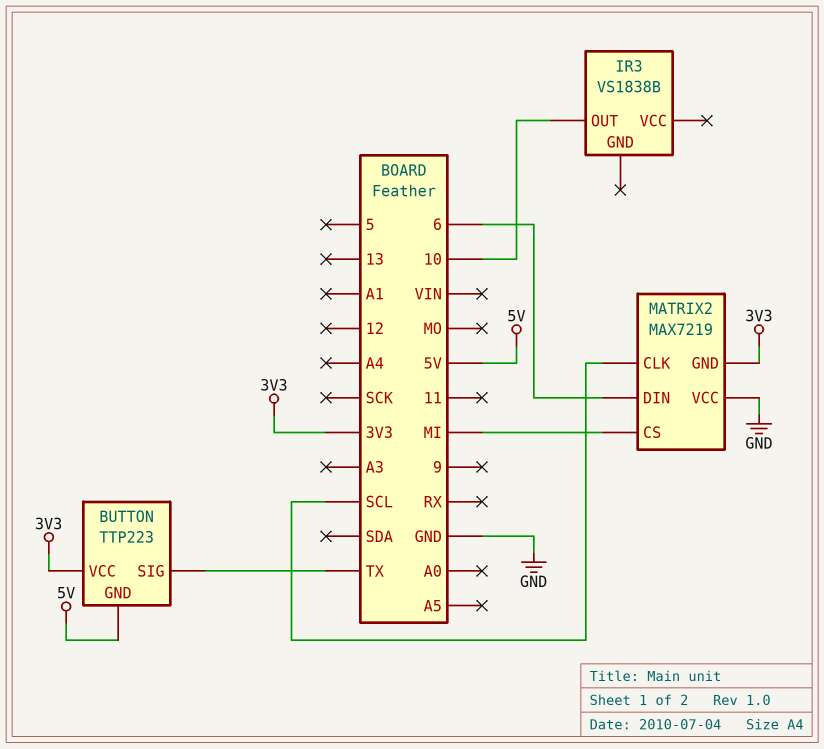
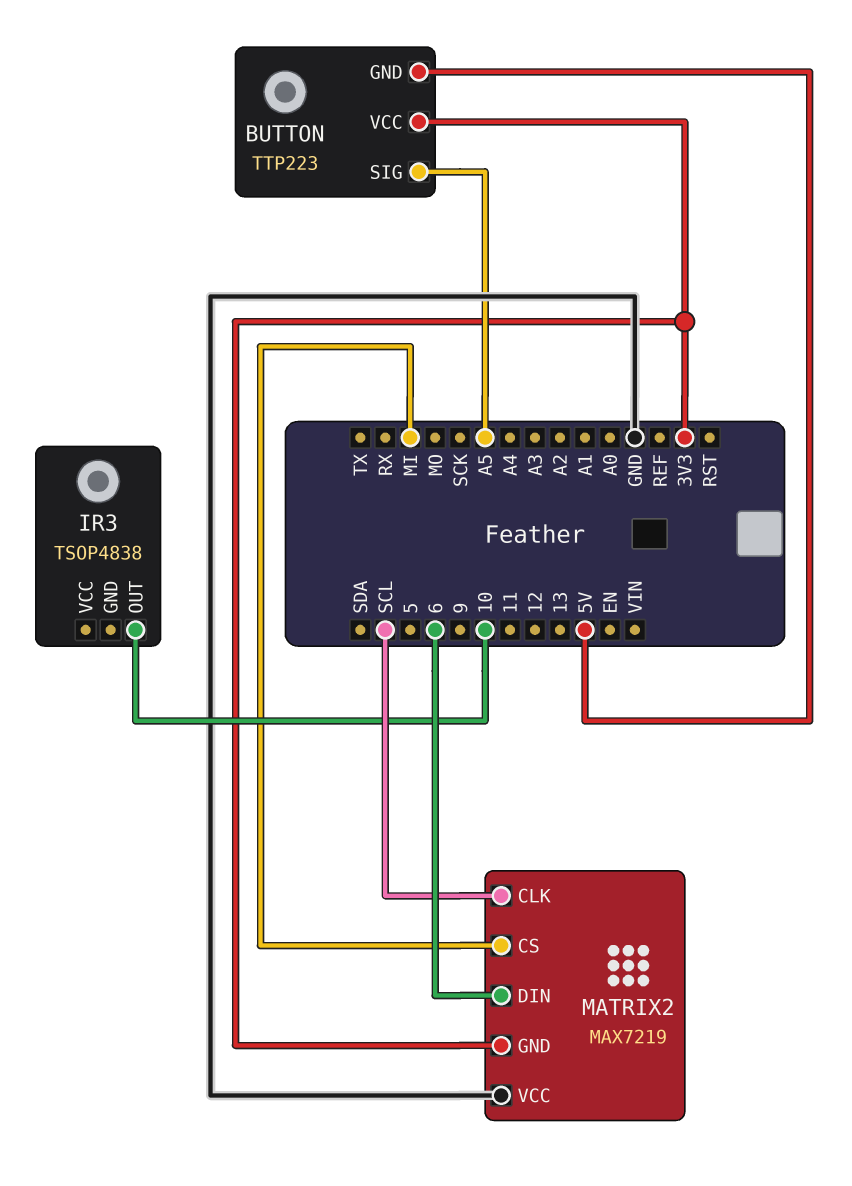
BUTTON pin SIG: TX -> A5
IR3: VS1838B -> TSOP4838

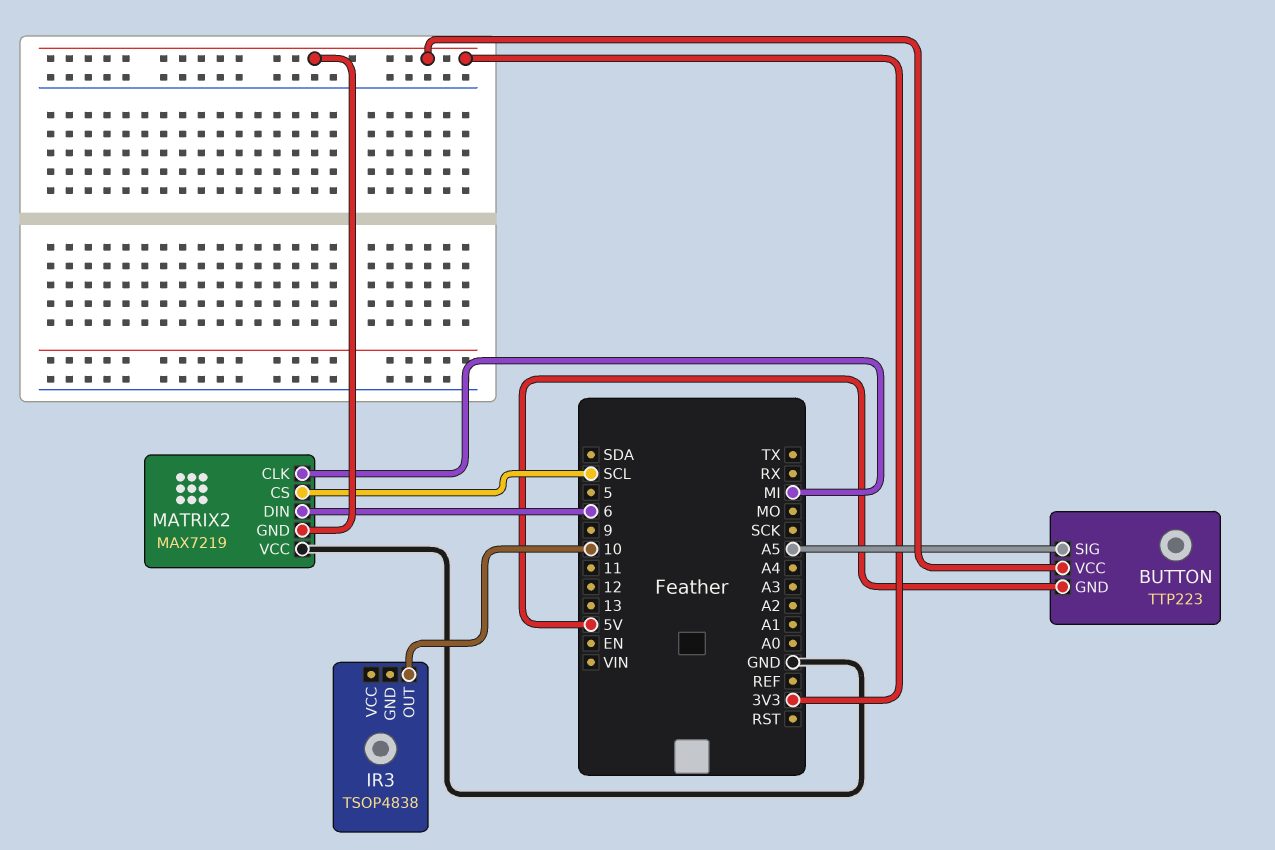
MATRIX2 pin CLK: SCL -> MI
MATRIX2 pin CS: MI -> SCL

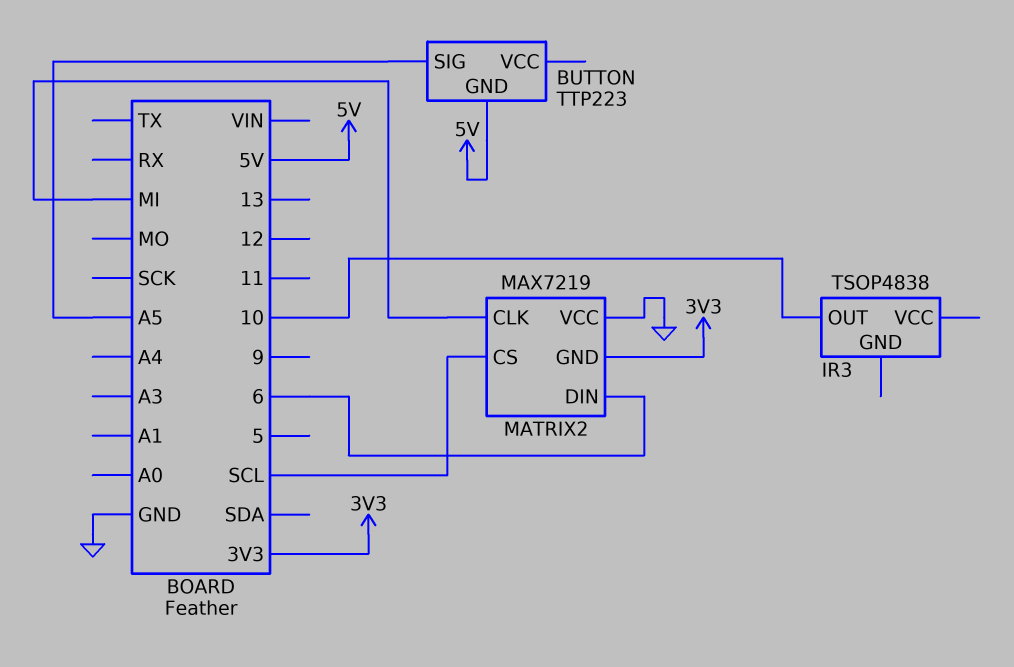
BUTTON pin VCC: 3V3 -> none

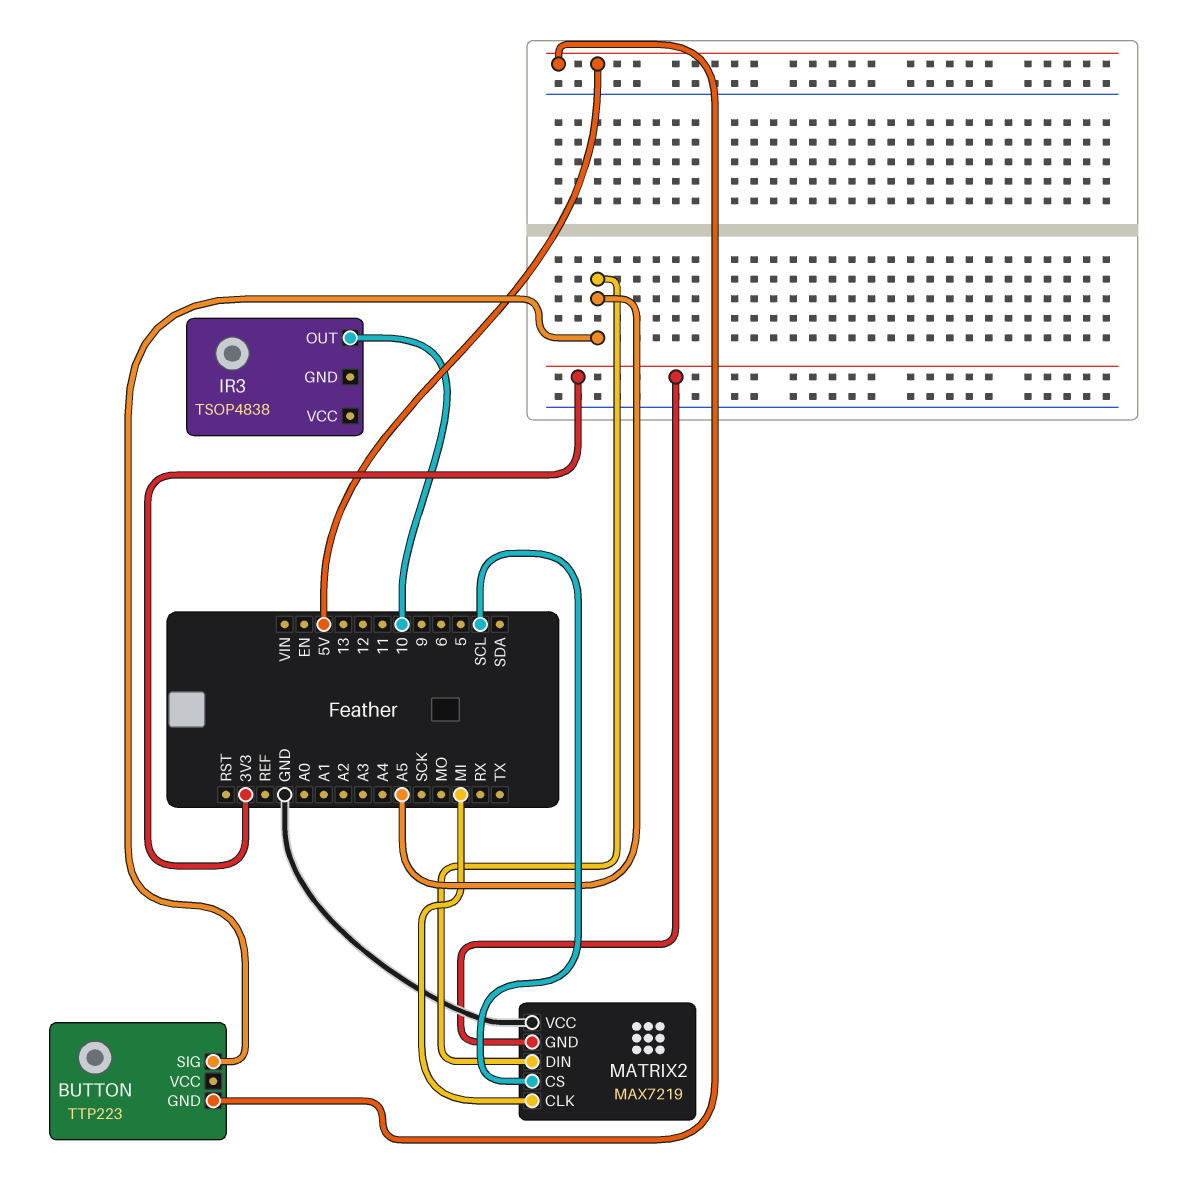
MATRIX2 pin DIN: 6 -> A5

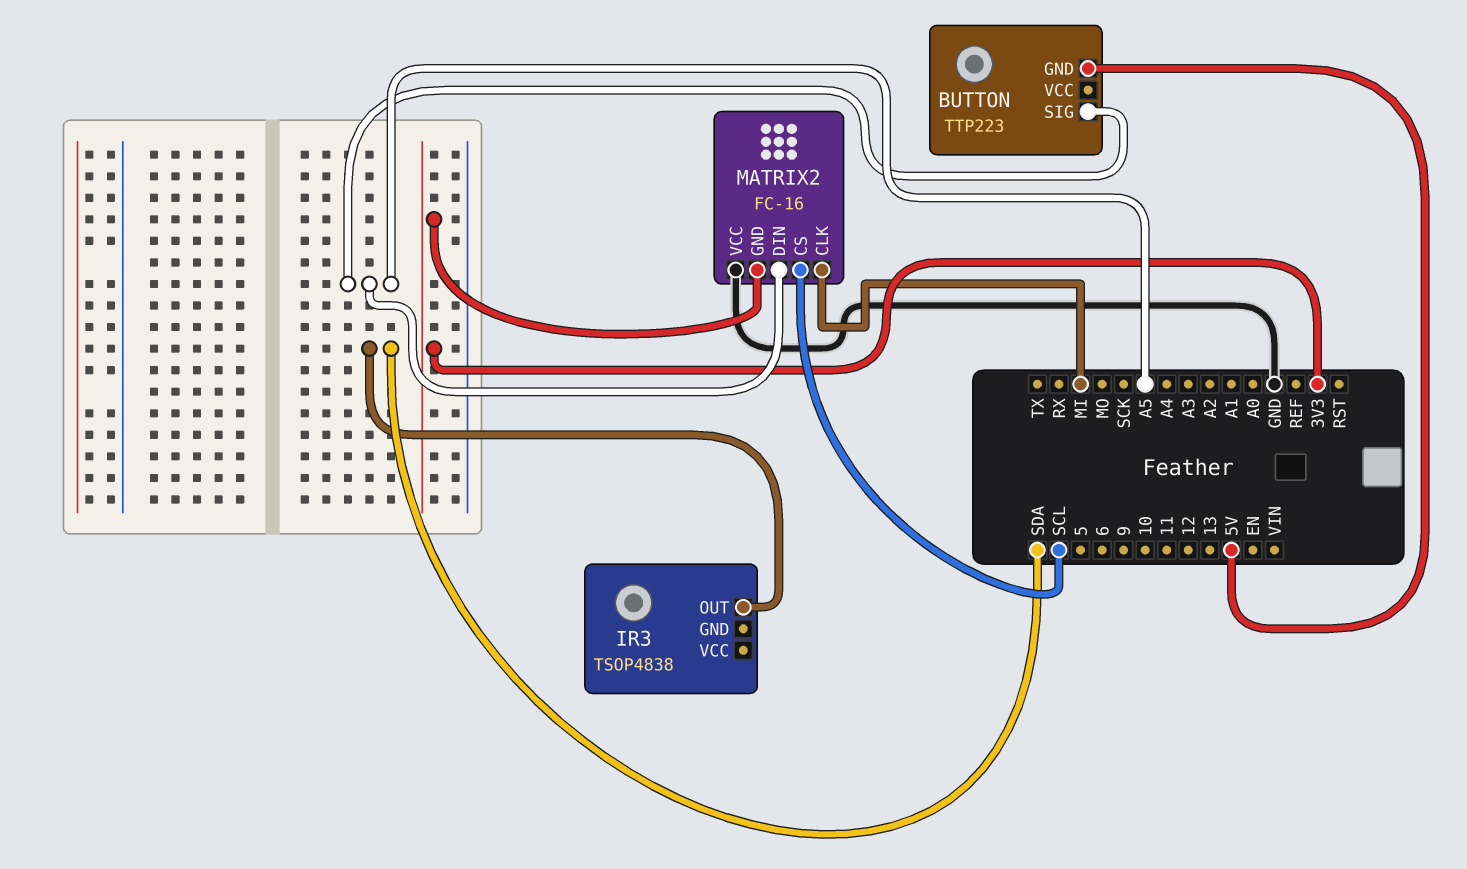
IR3 pin OUT: 10 -> SDA
MATRIX2: MAX7219 -> FC-16

